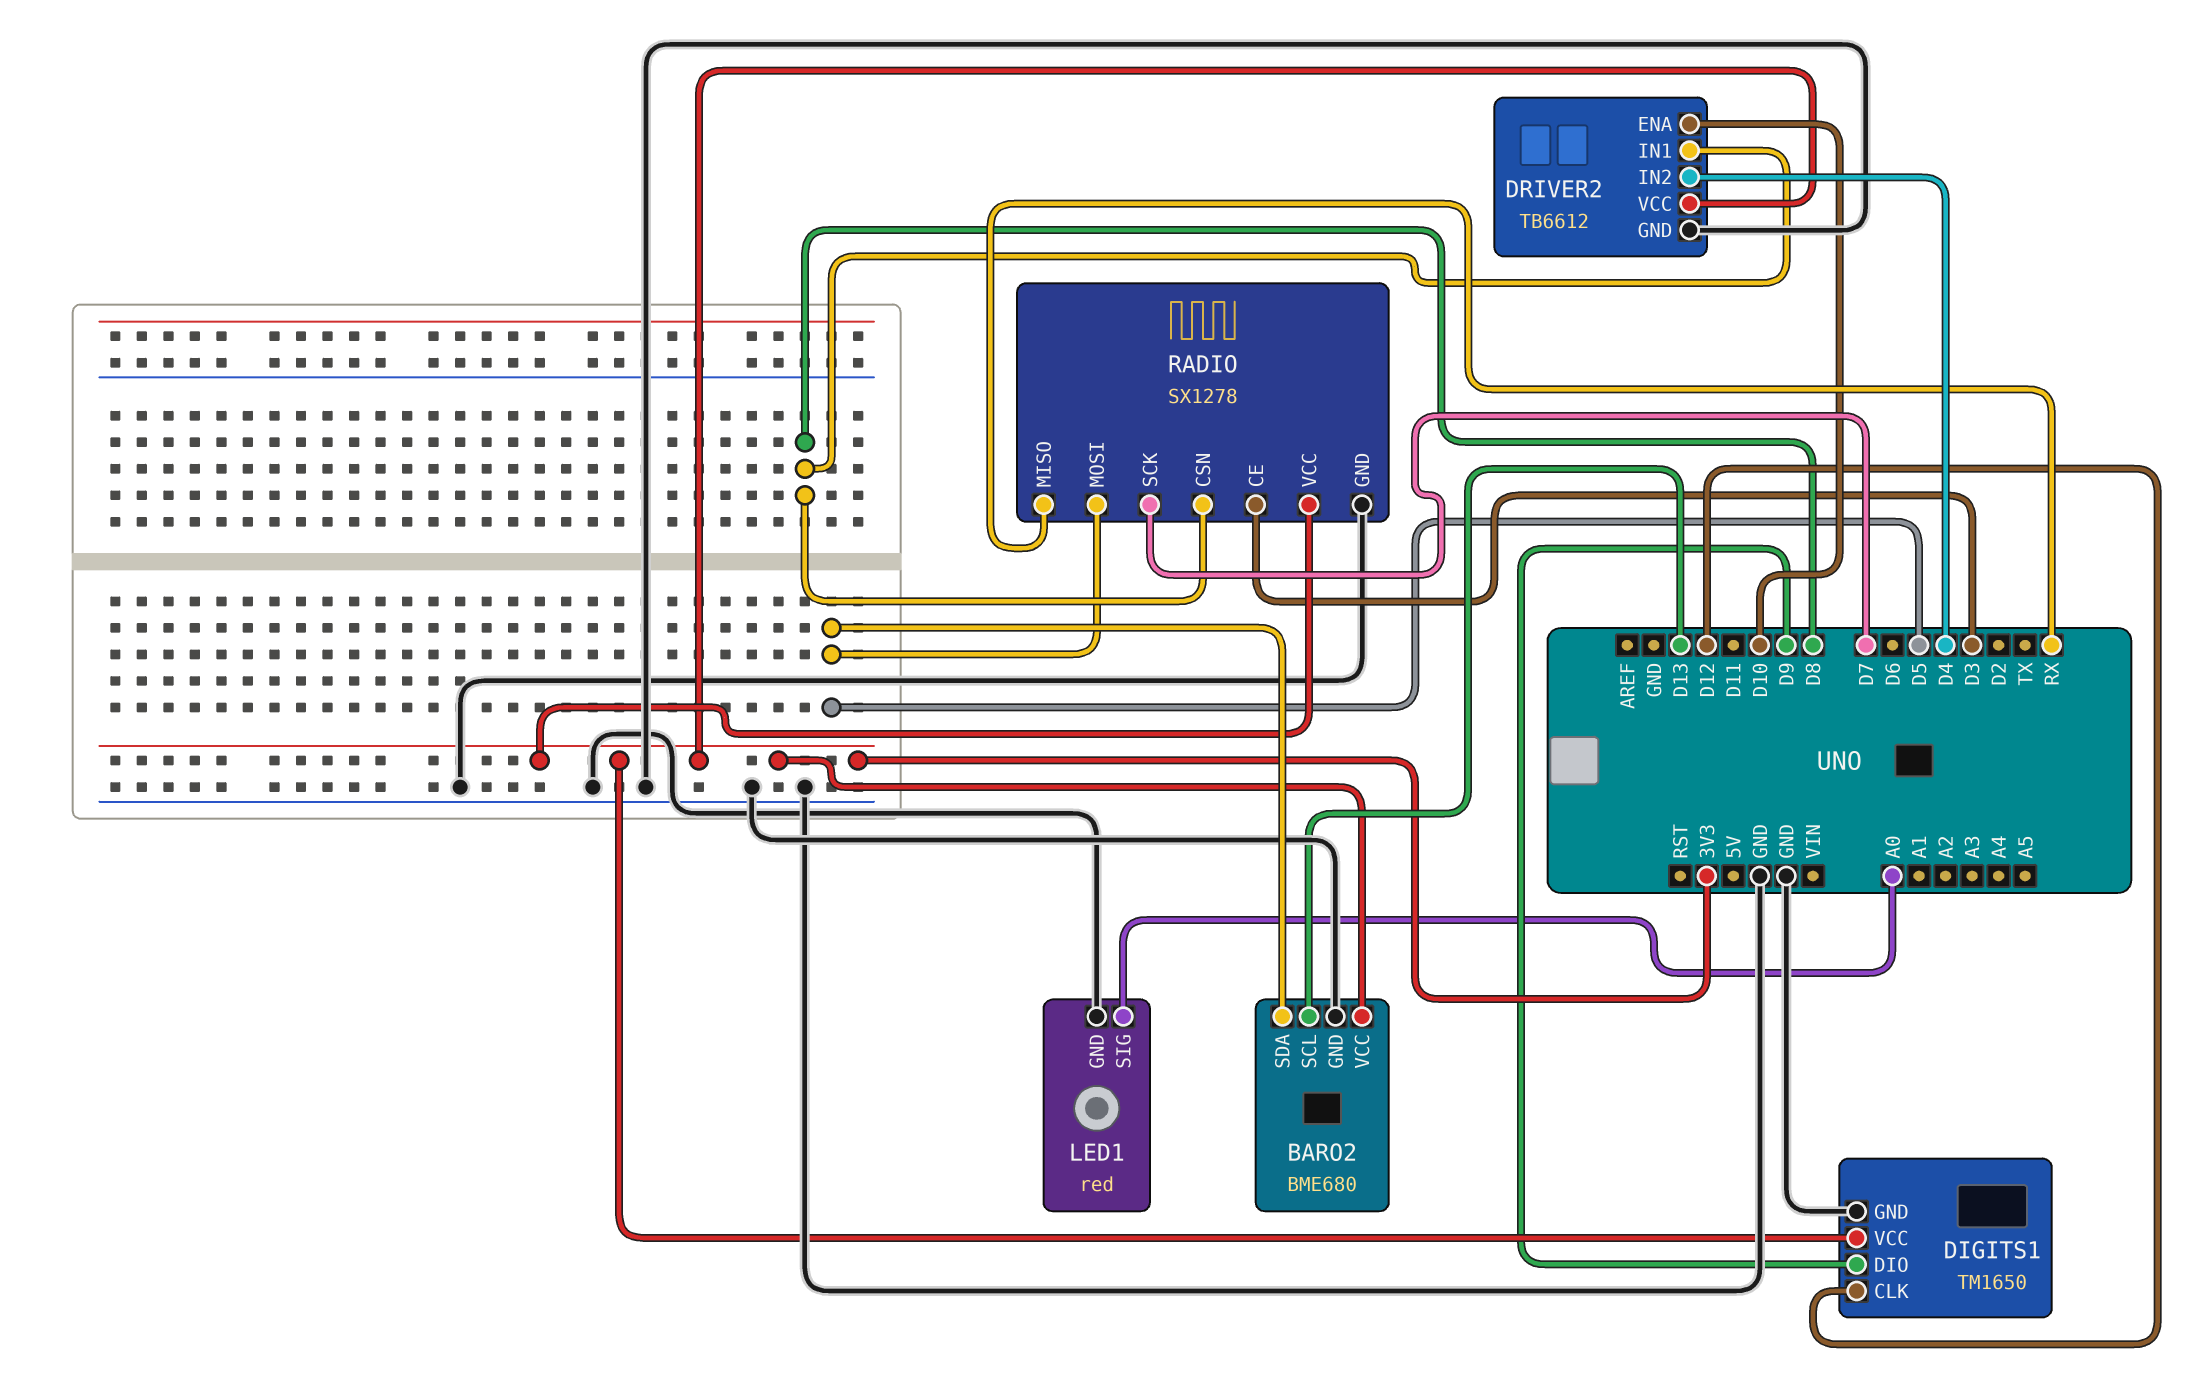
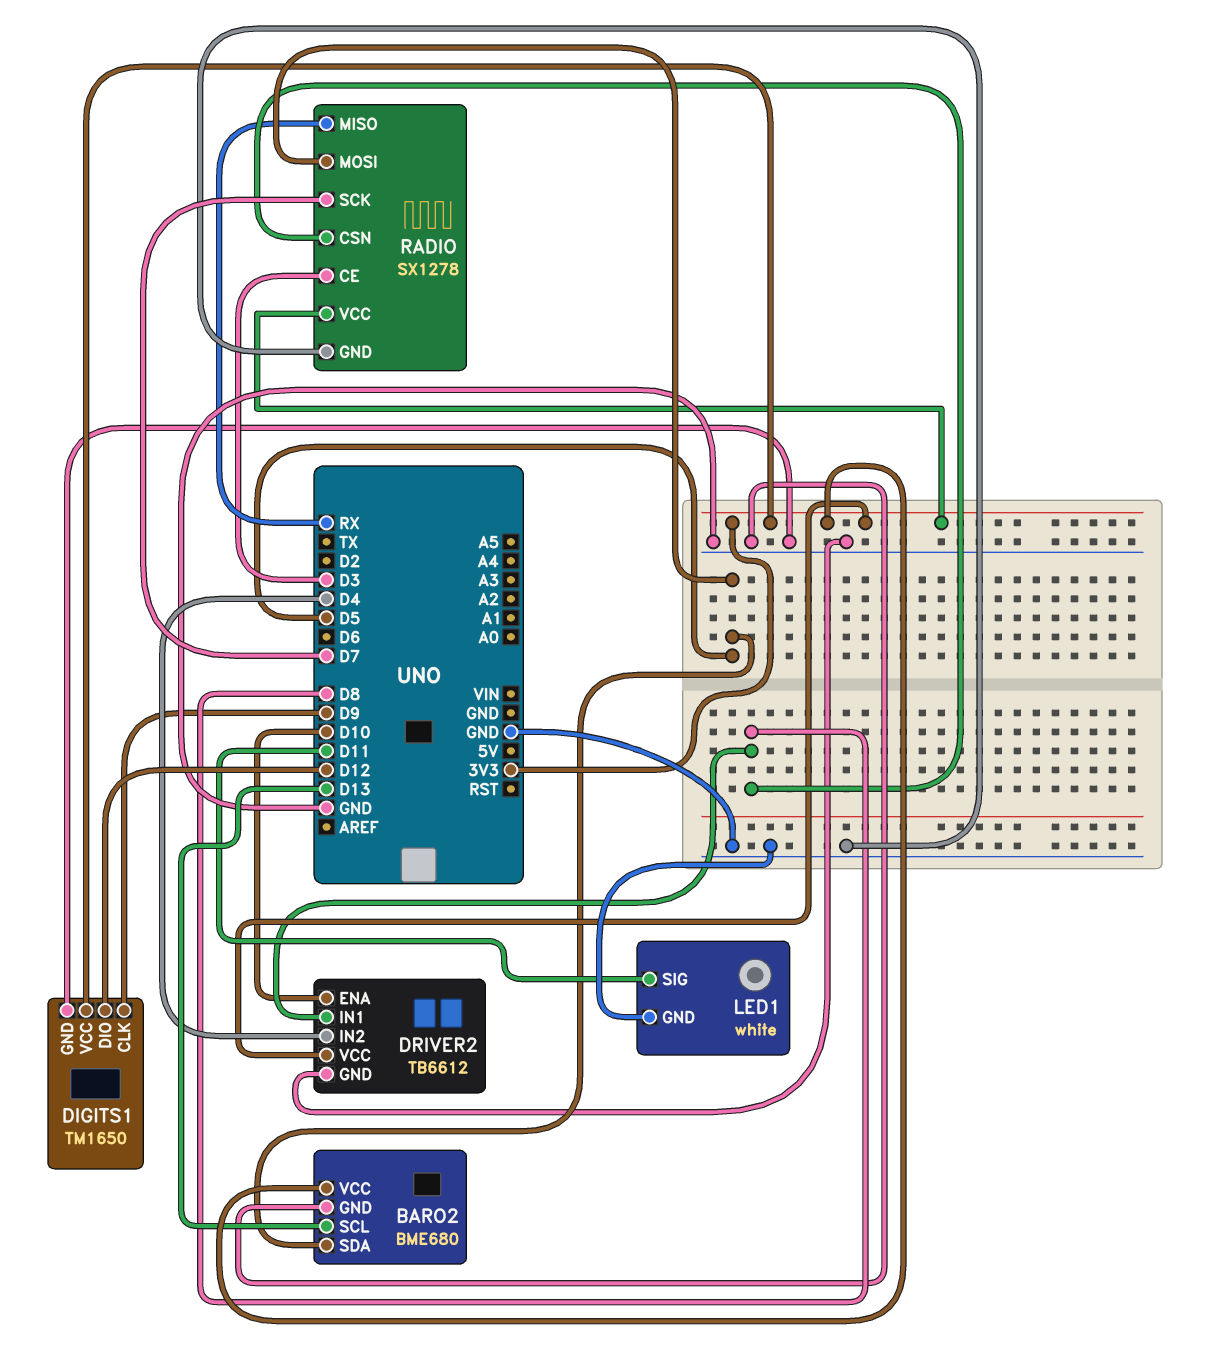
DIGITS1 pin CLK: D12 -> D9
DIGITS1 pin DIO: D9 -> D12
LED1: red -> white
LED1 pin SIG: A0 -> D11

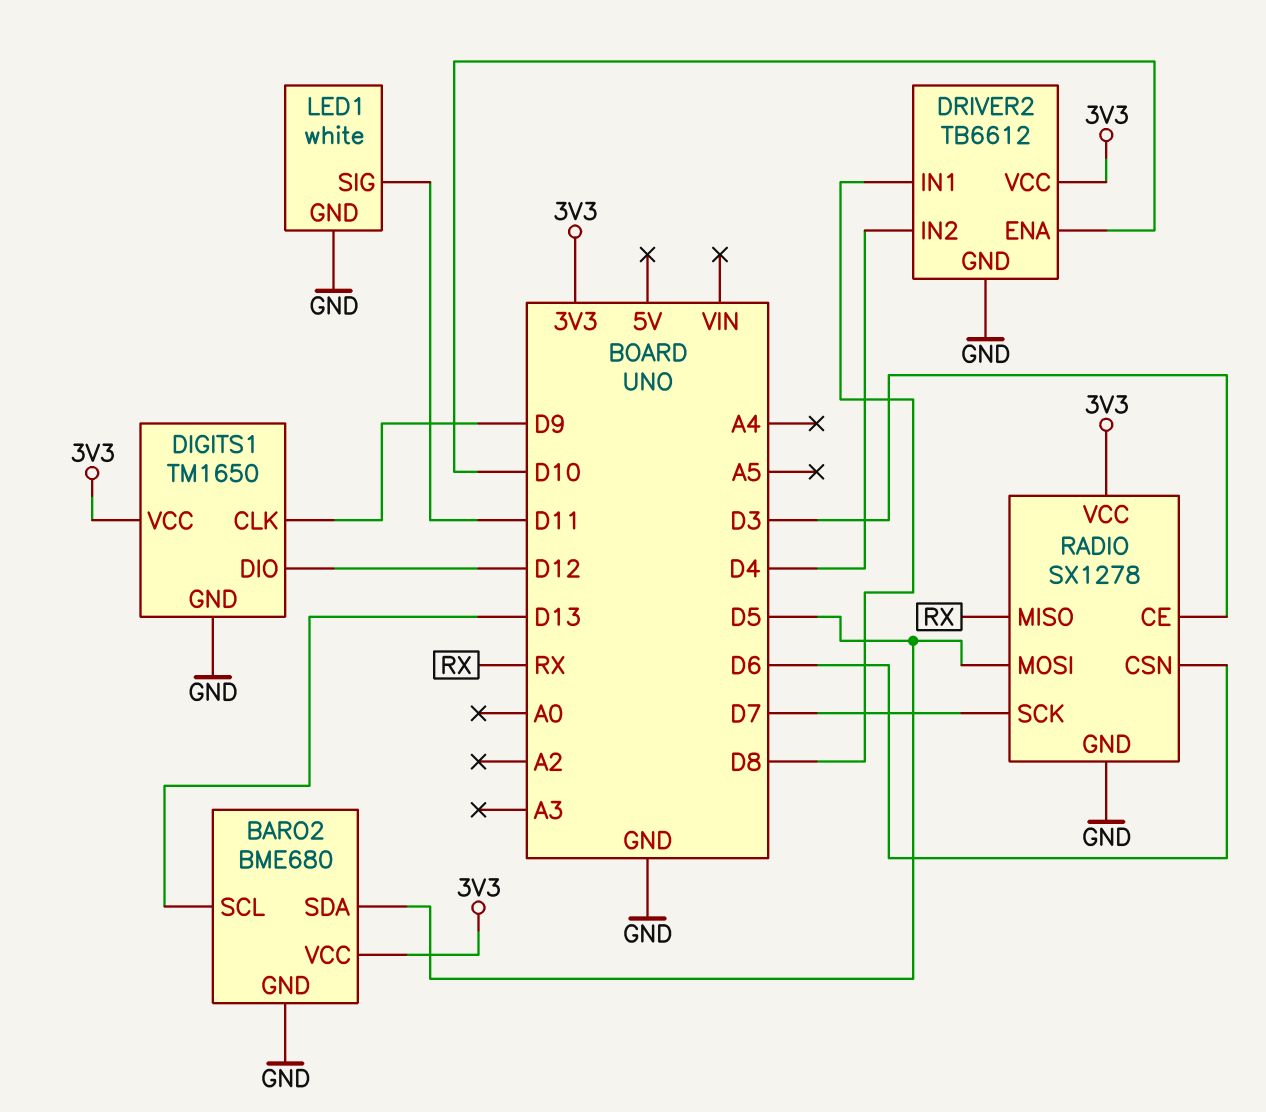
RADIO pin CSN: D8 -> D6

